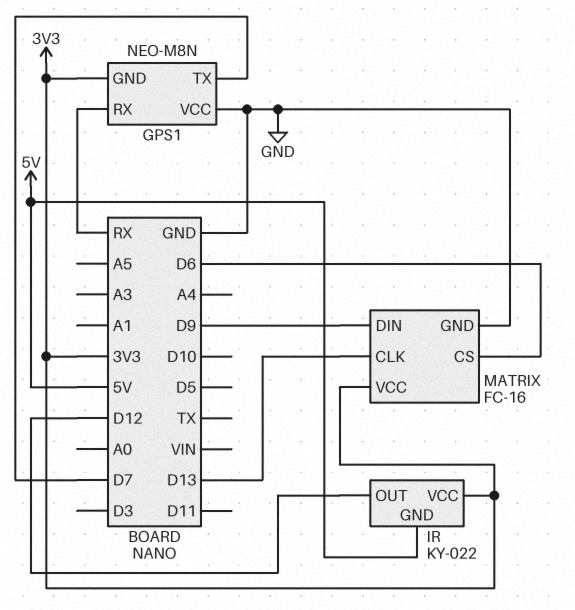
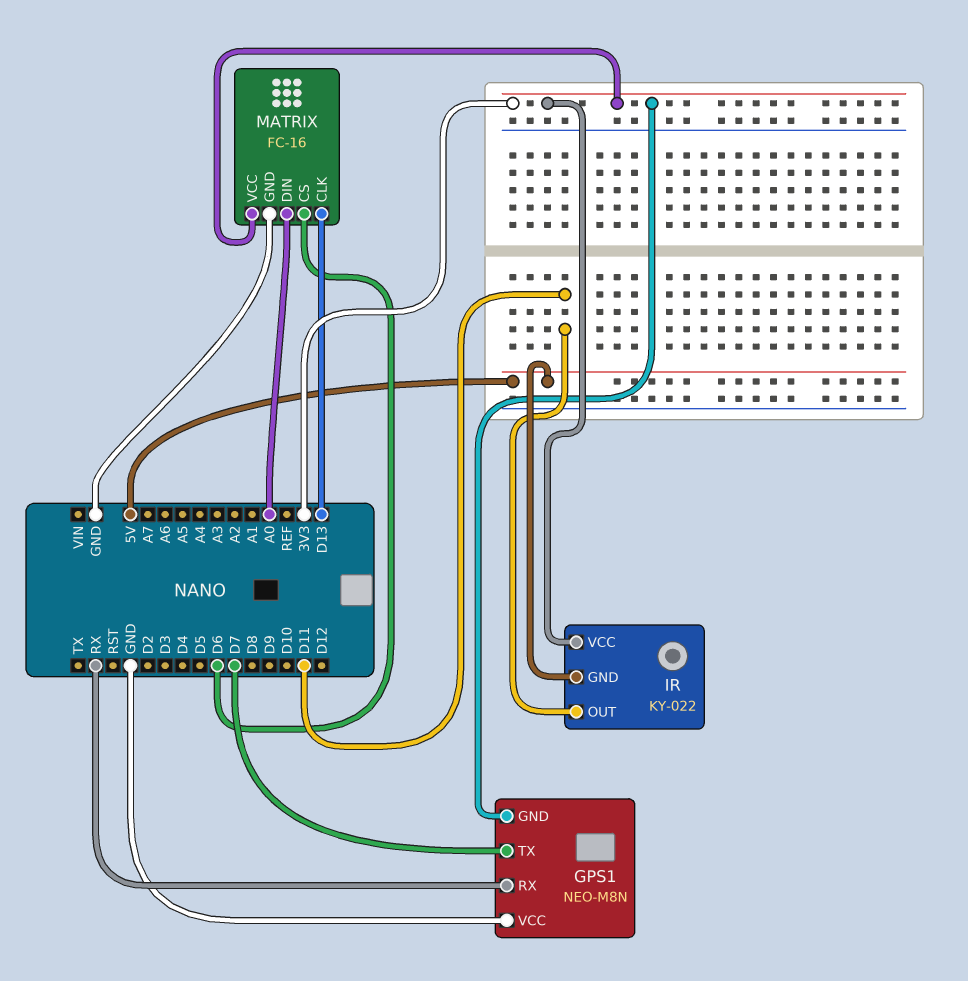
IR pin OUT: D12 -> D11
MATRIX pin DIN: D9 -> A0

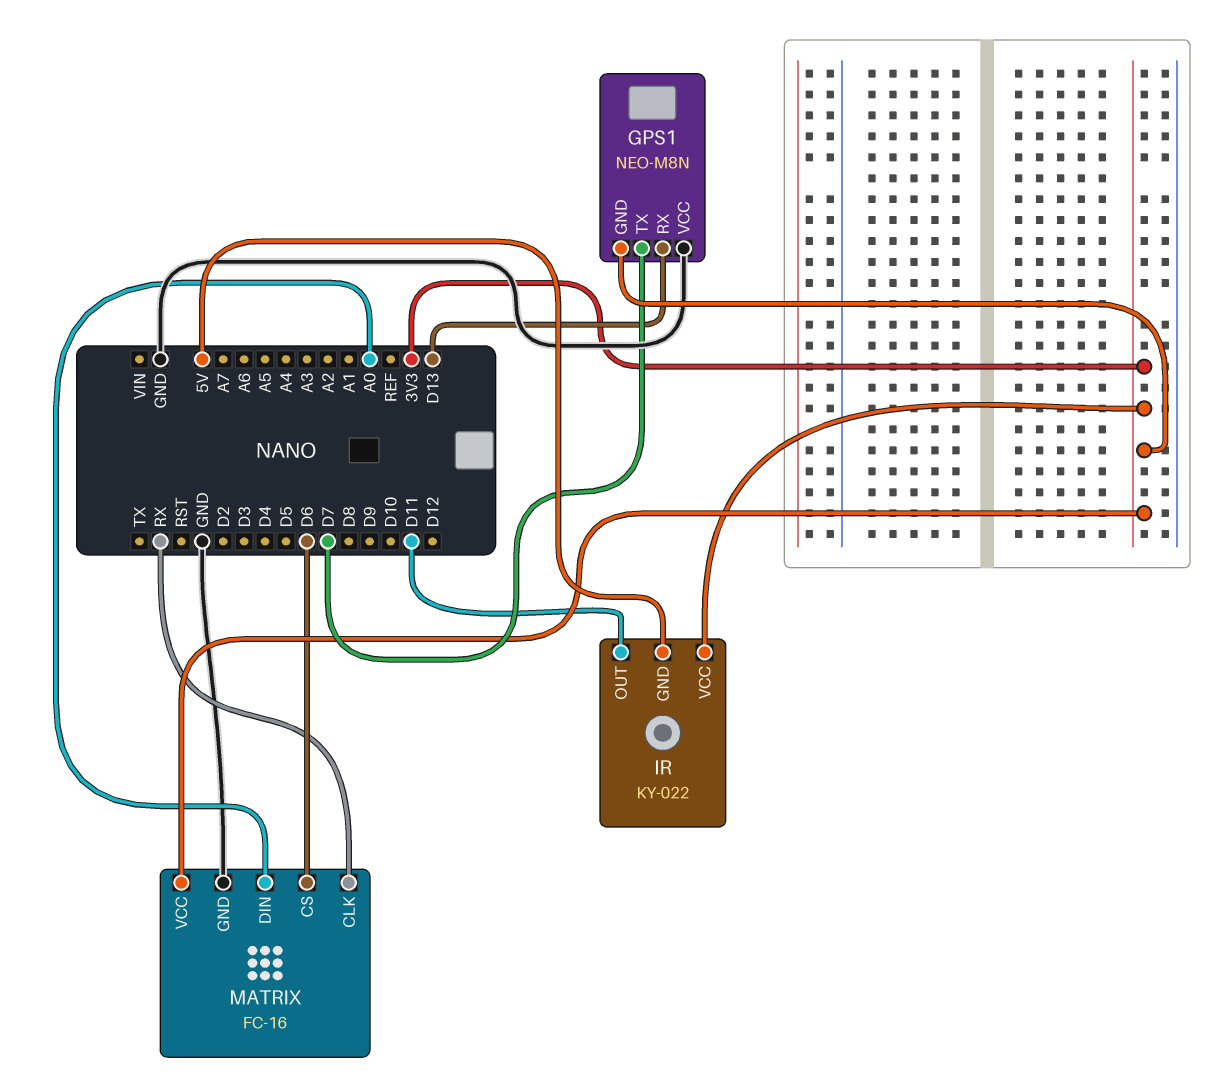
GPS1 pin RX: RX -> D13
MATRIX pin CLK: D13 -> RX

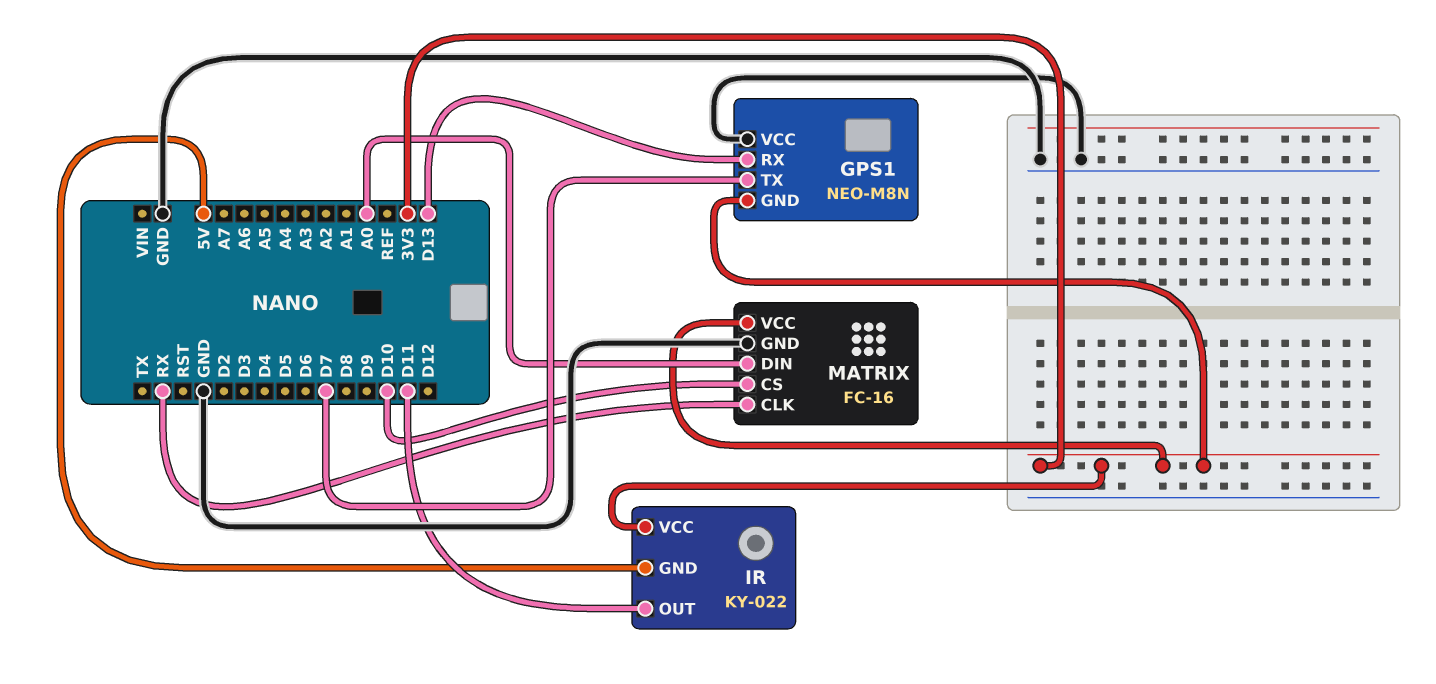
MATRIX pin CS: D6 -> D10

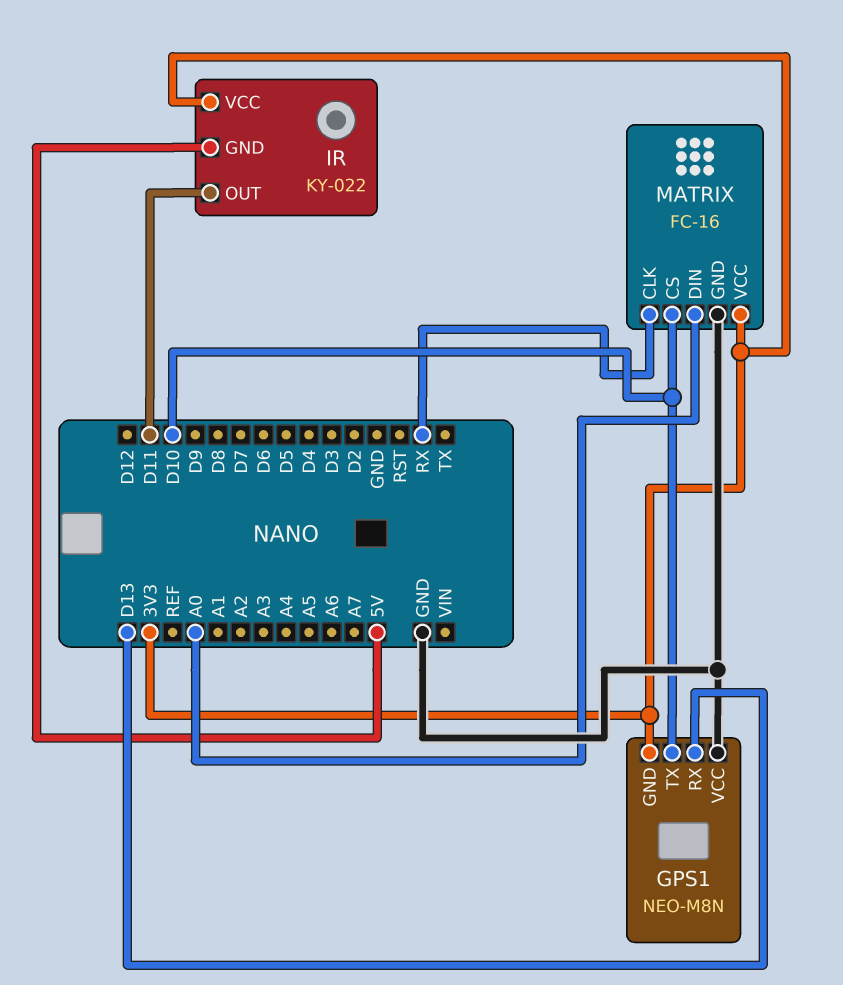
GPS1 pin TX: D7 -> D10

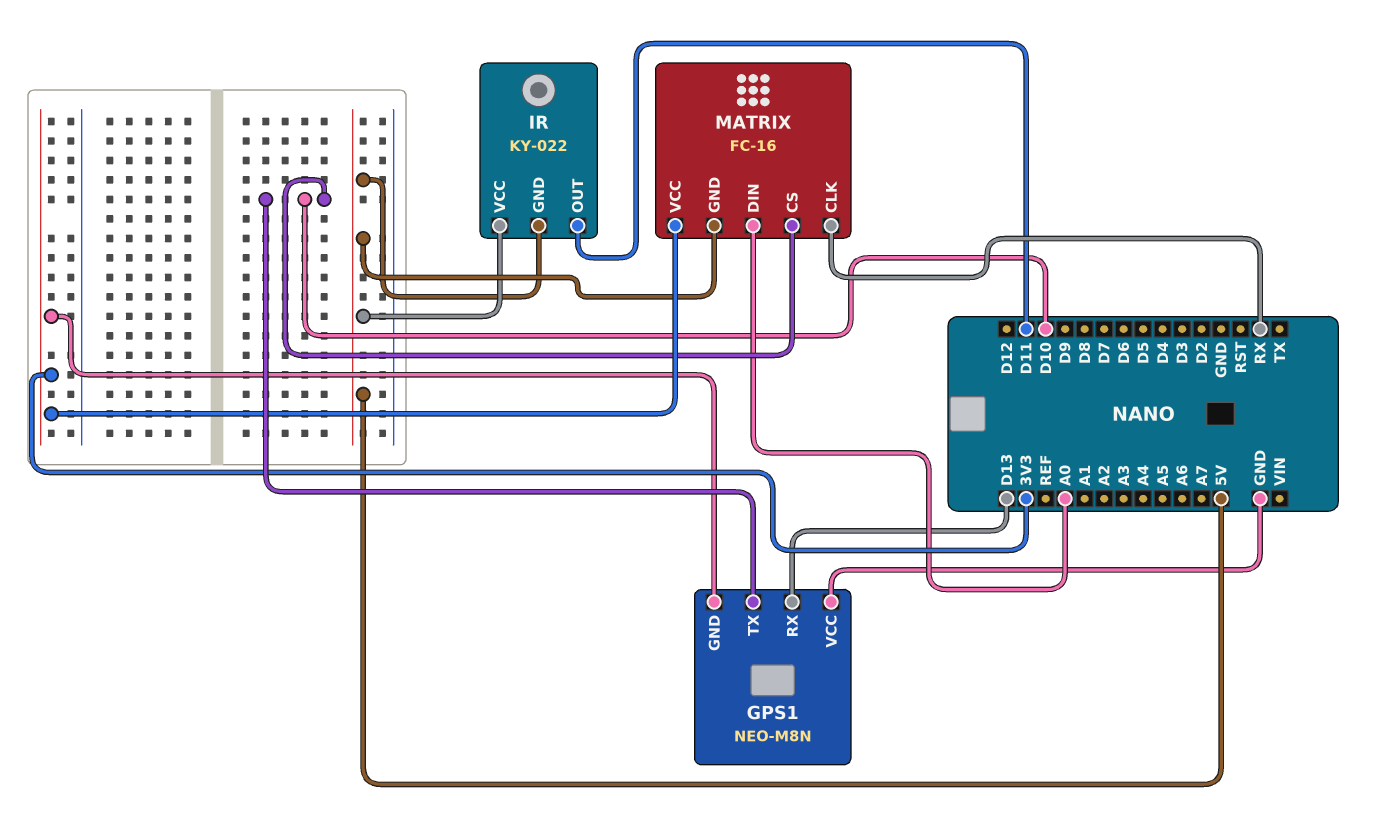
IR pin VCC: 3V3 -> 5V
MATRIX pin GND: GND -> 5V

